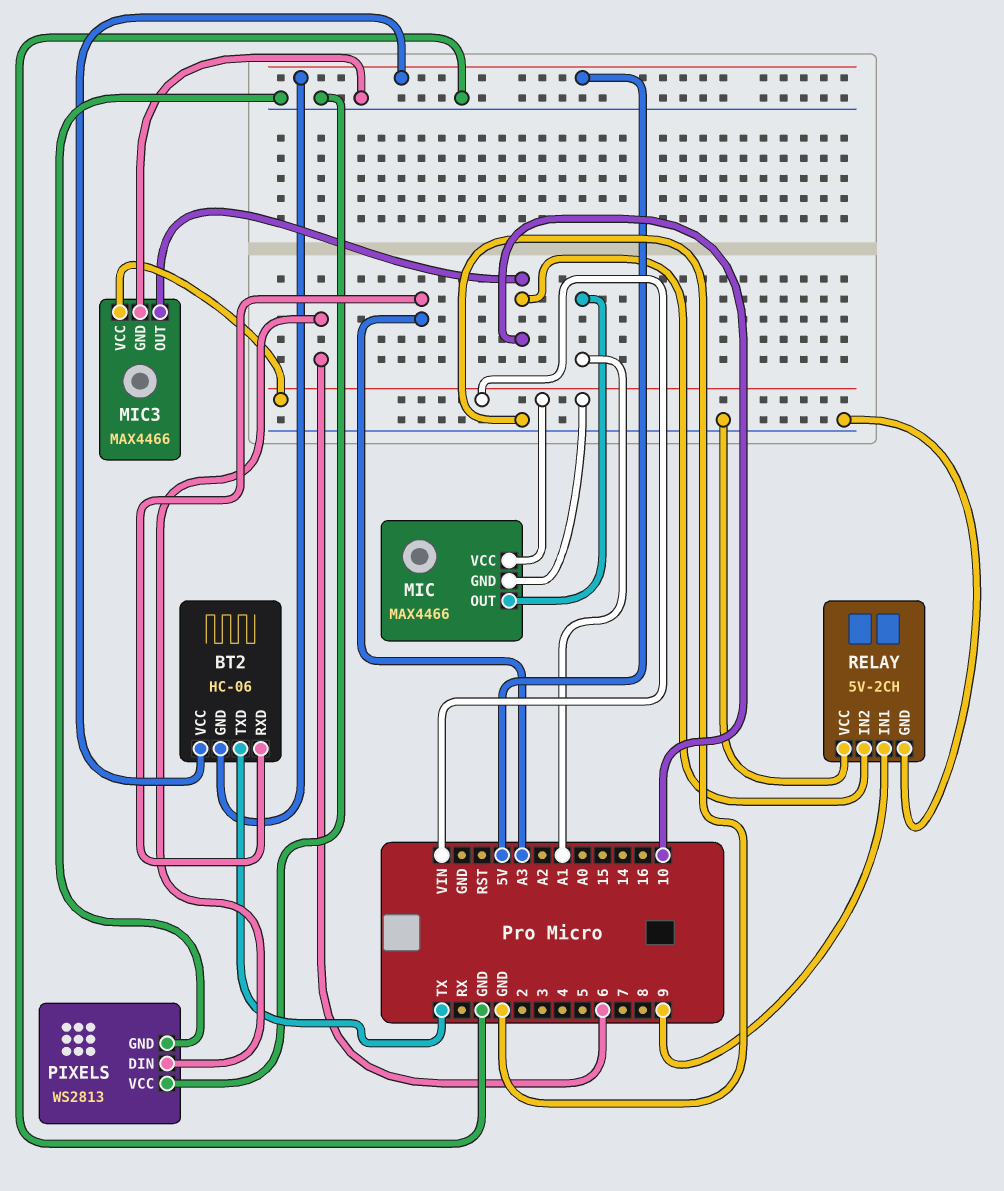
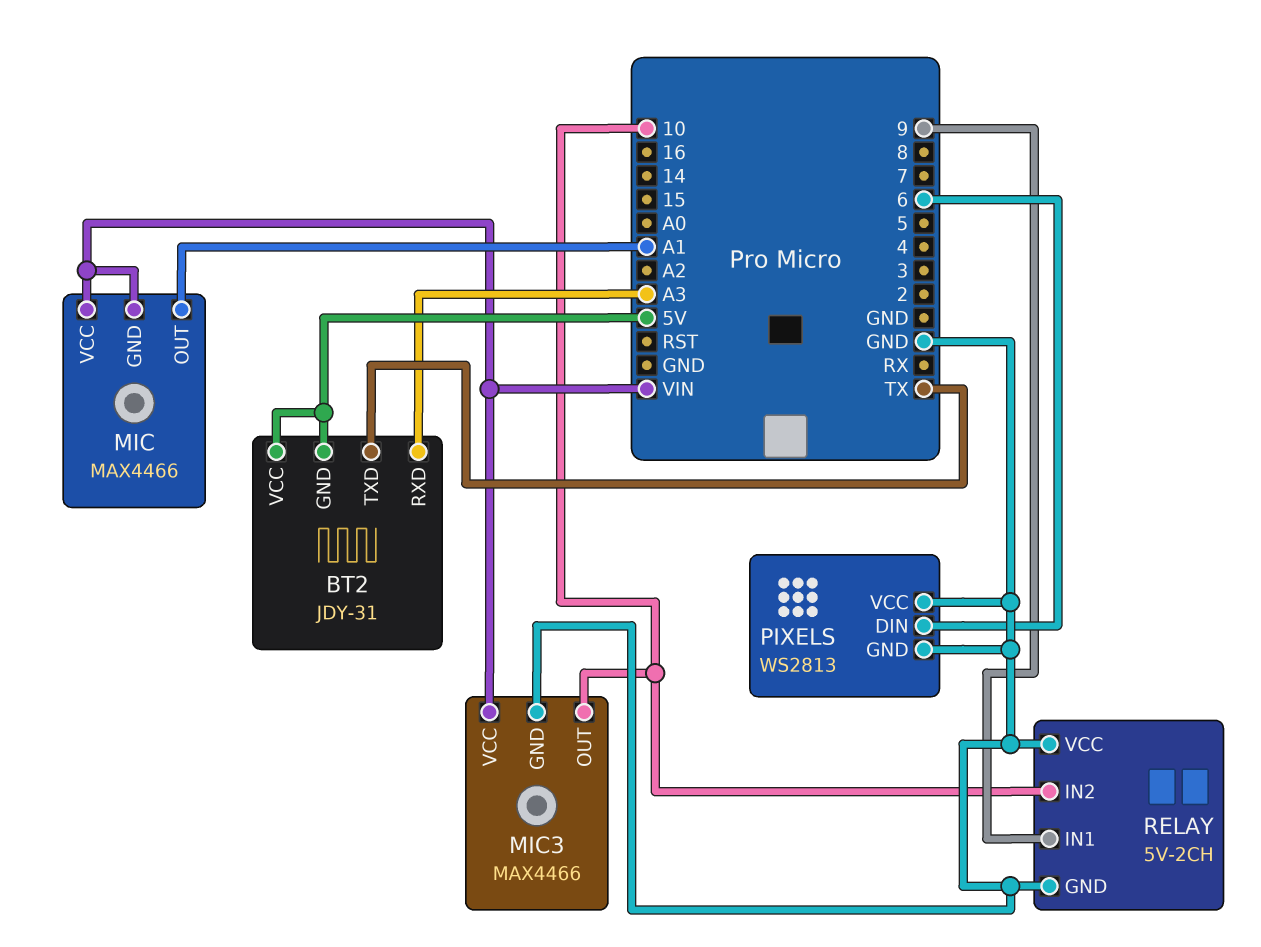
BT2: HC-06 -> JDY-31

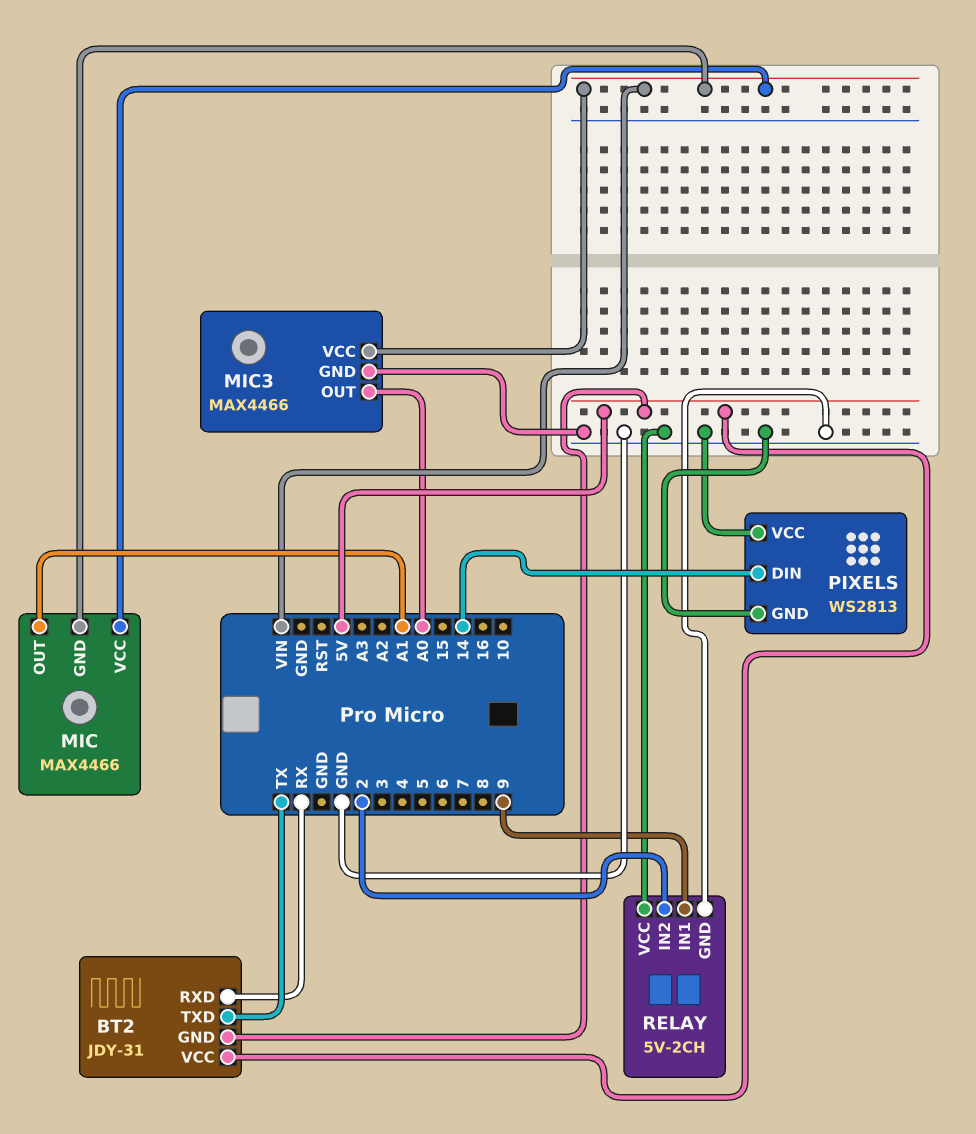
BT2 pin RXD: A3 -> RX
MIC3 pin OUT: 10 -> A0
PIXELS pin DIN: 6 -> 14
RELAY pin IN2: 10 -> 2

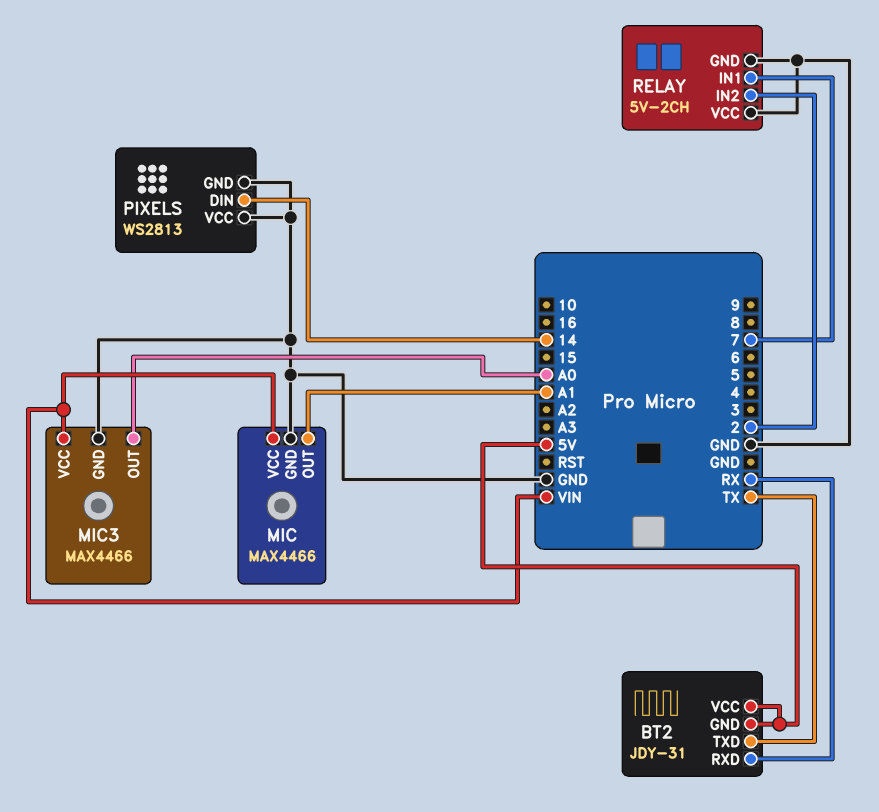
MIC pin GND: VIN -> GND
RELAY pin IN1: 9 -> 7

